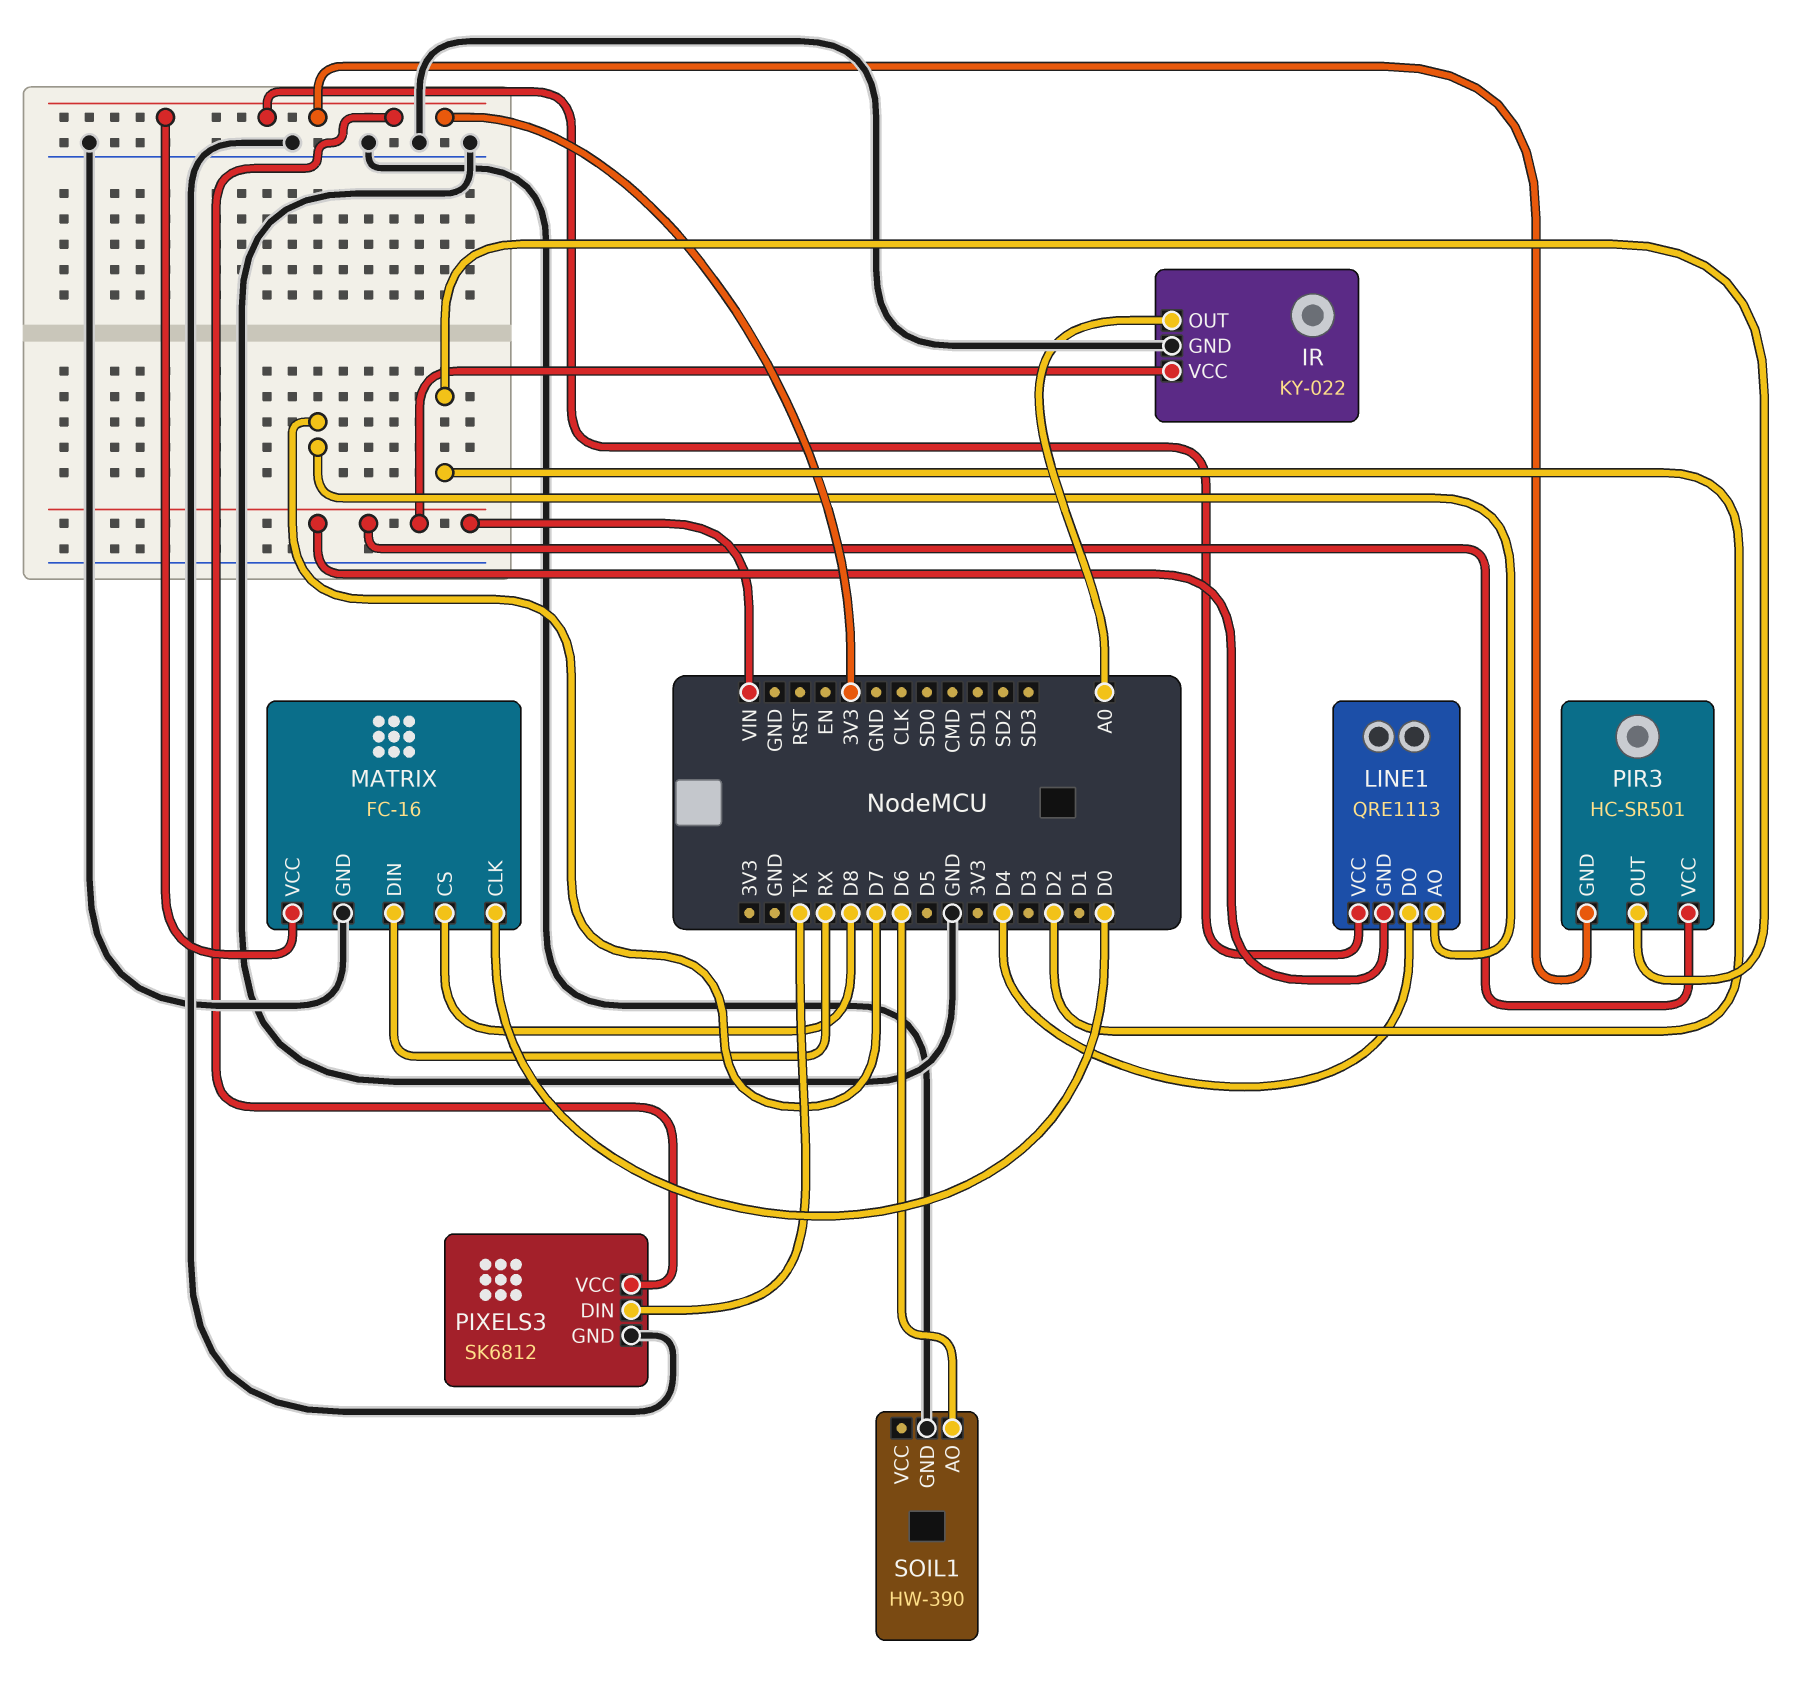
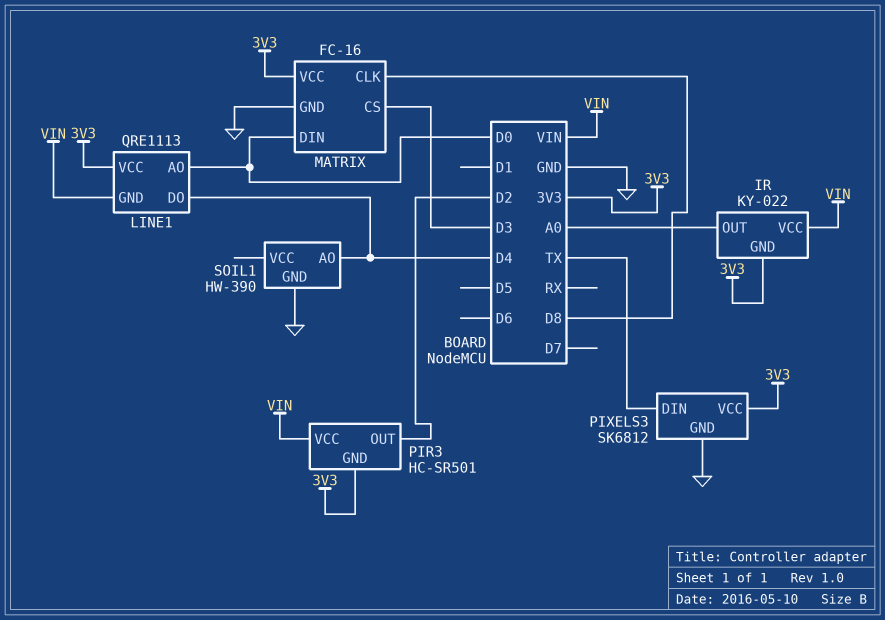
IR pin GND: GND -> 3V3
LINE1 pin AO: D7 -> D0
MATRIX pin CLK: D0 -> D8
MATRIX pin CS: D8 -> D3
MATRIX pin DIN: RX -> D0
SOIL1 pin AO: D6 -> D4

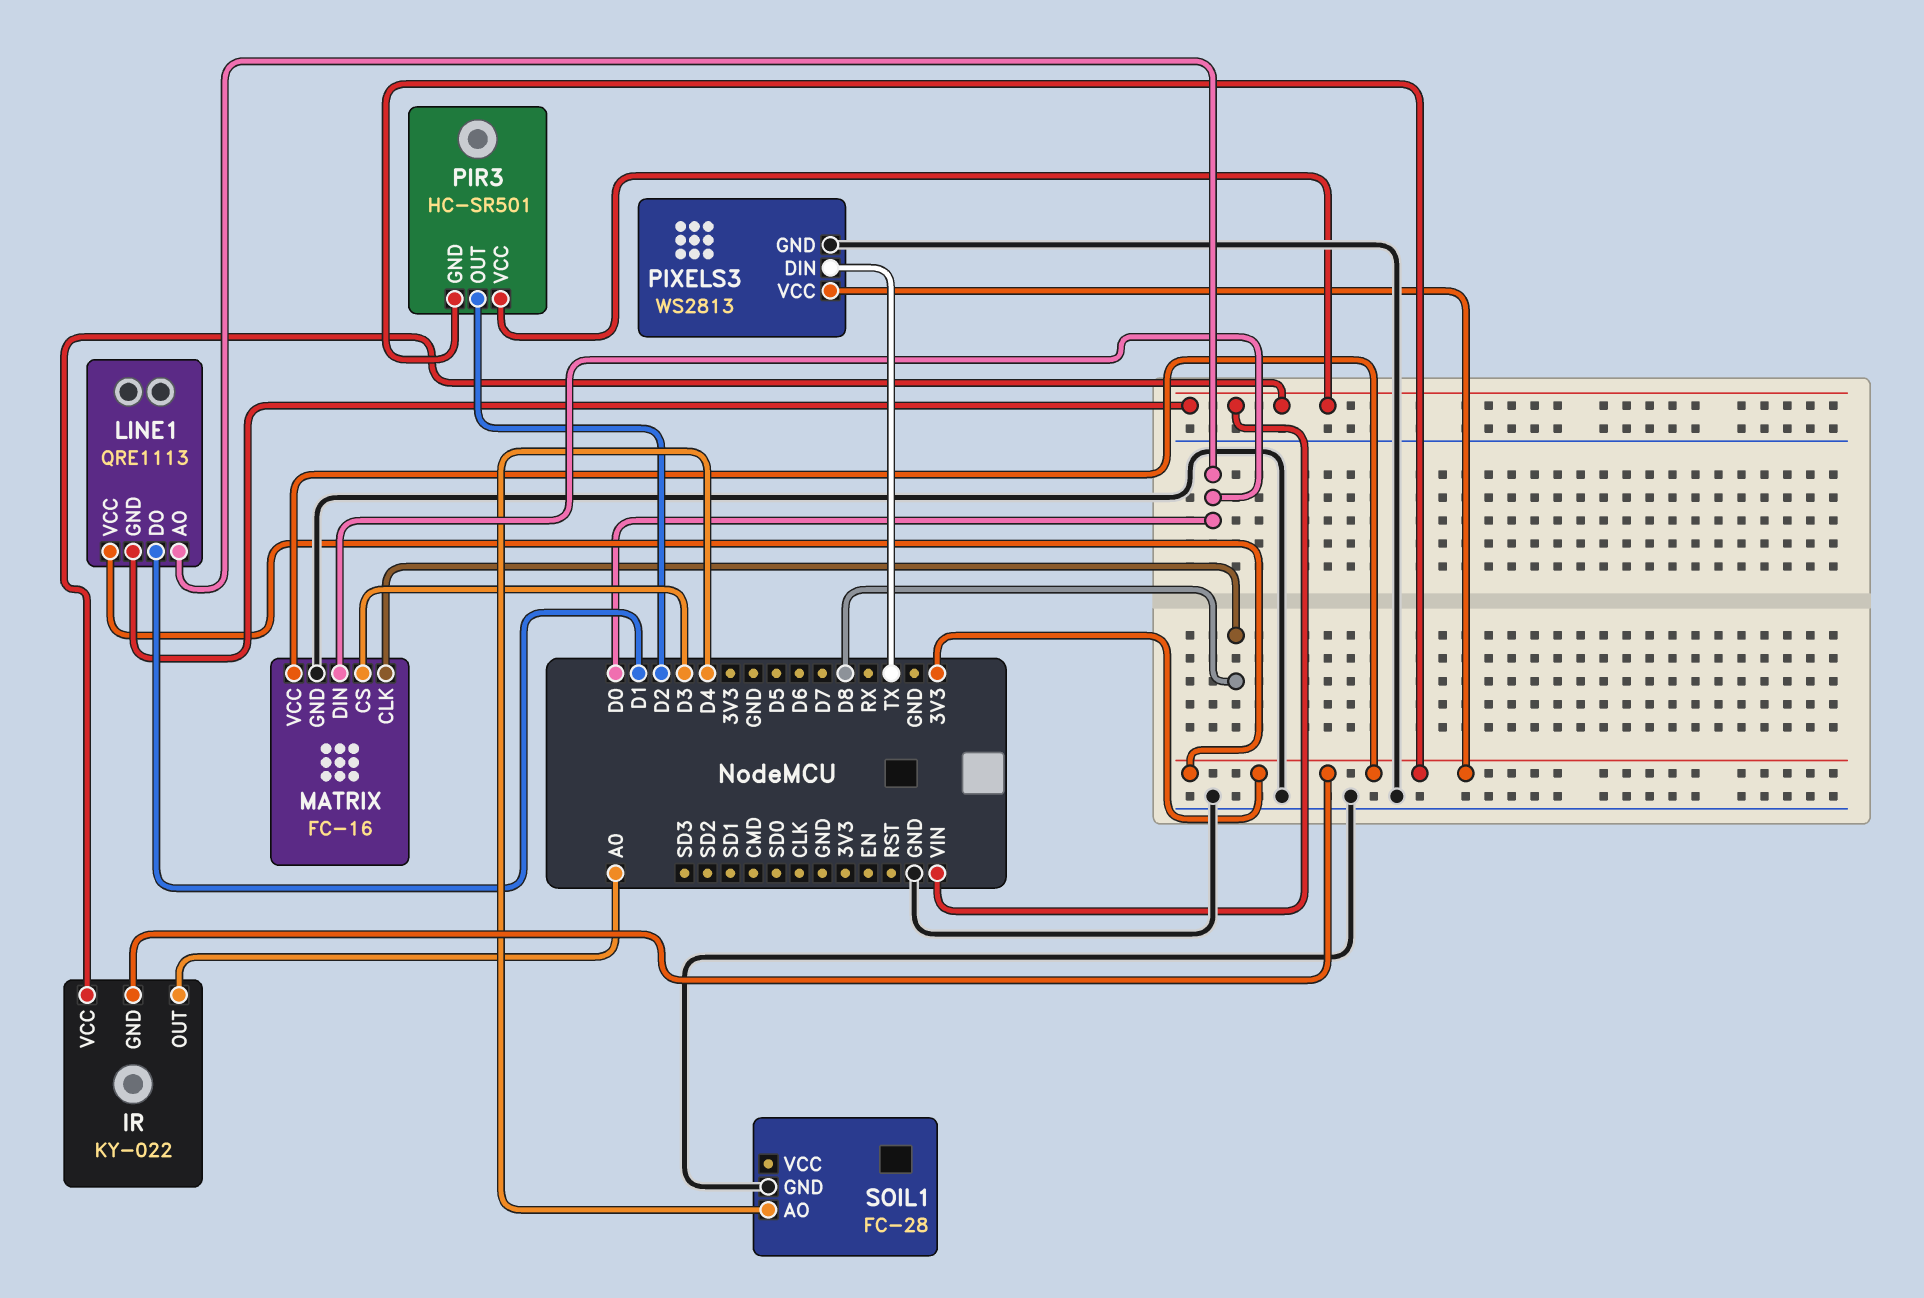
LINE1 pin DO: D4 -> D1
PIXELS3: SK6812 -> WS2813
SOIL1: HW-390 -> FC-28

